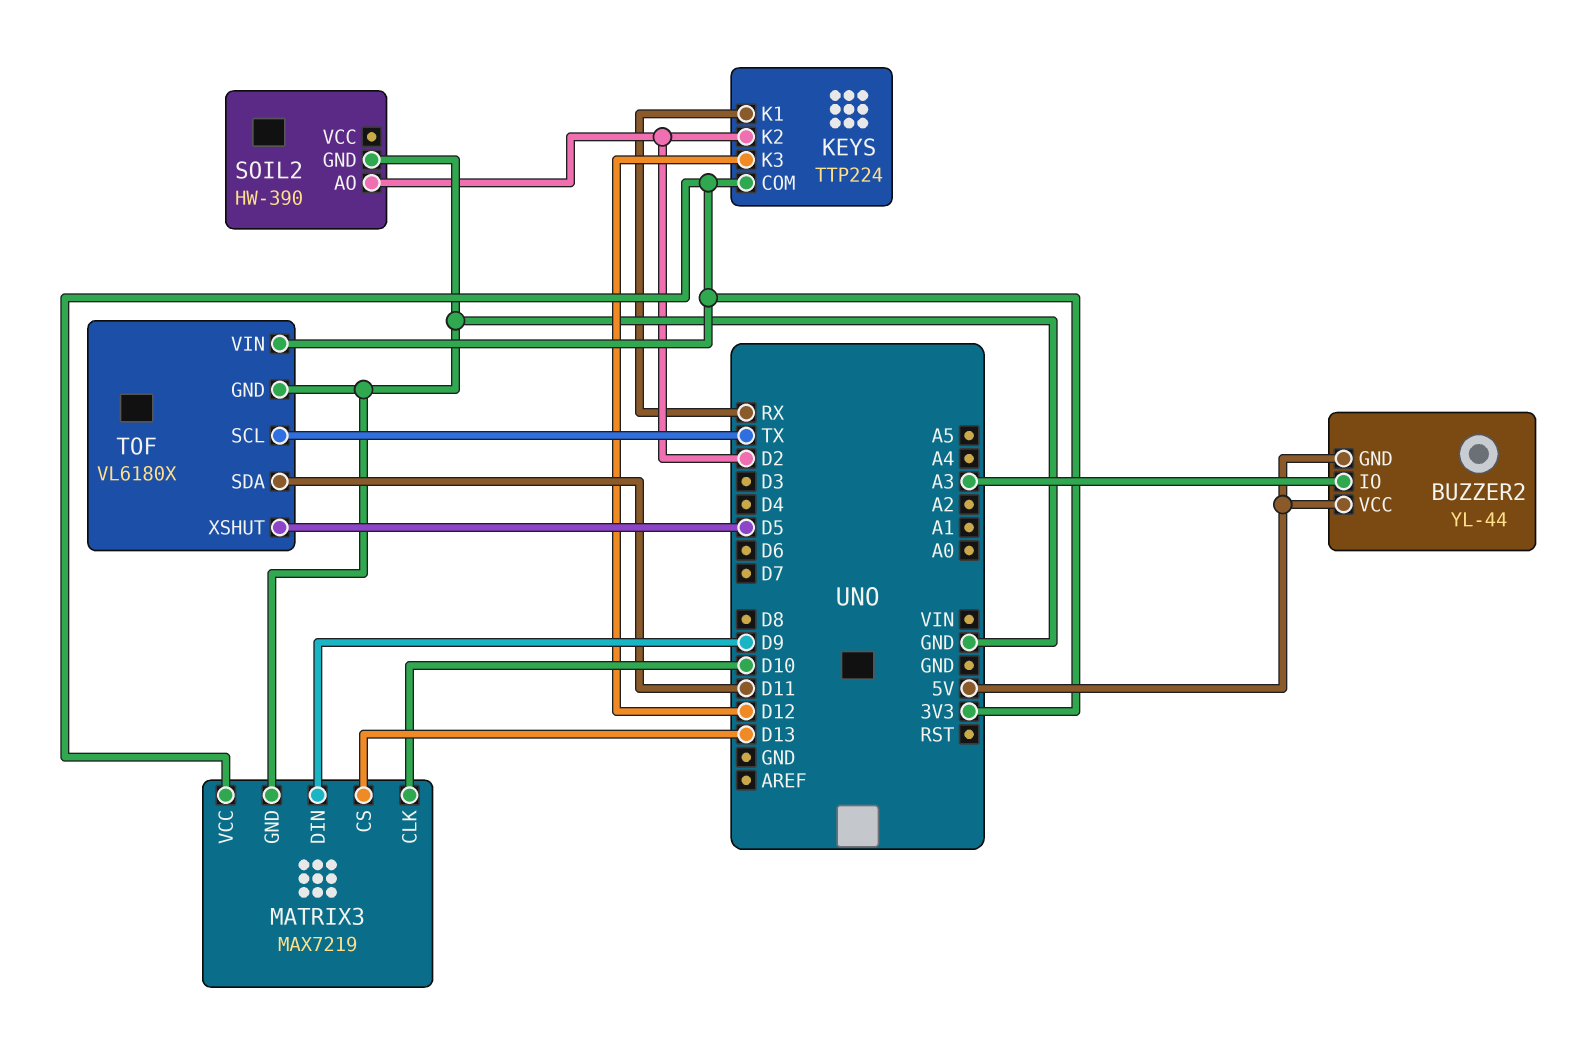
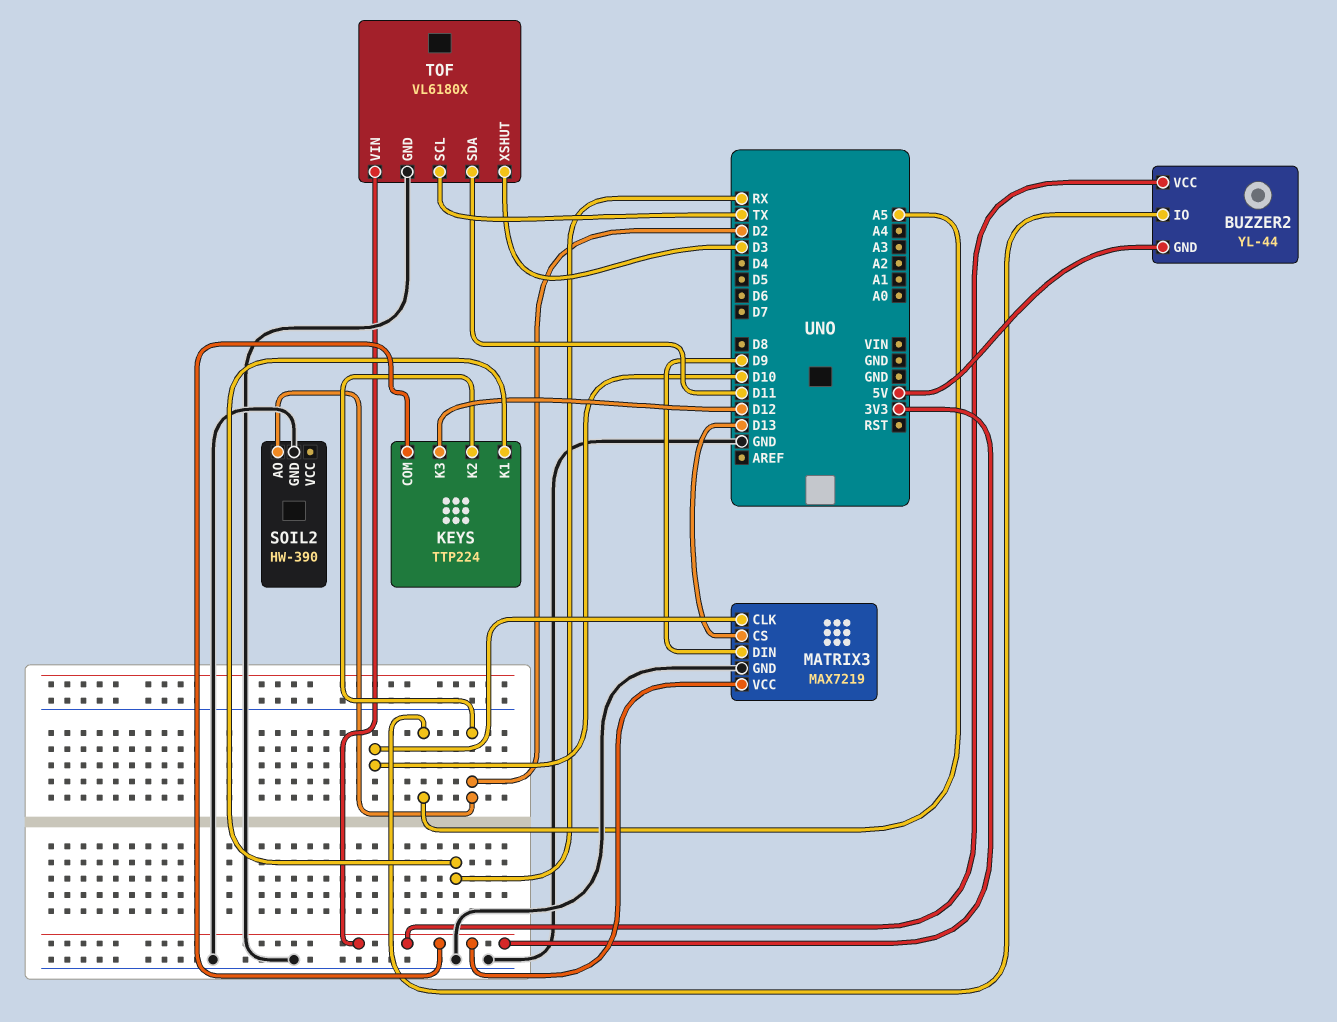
BUZZER2 pin IO: A3 -> A5
BUZZER2 pin VCC: 5V -> 3V3
TOF pin XSHUT: D5 -> D3

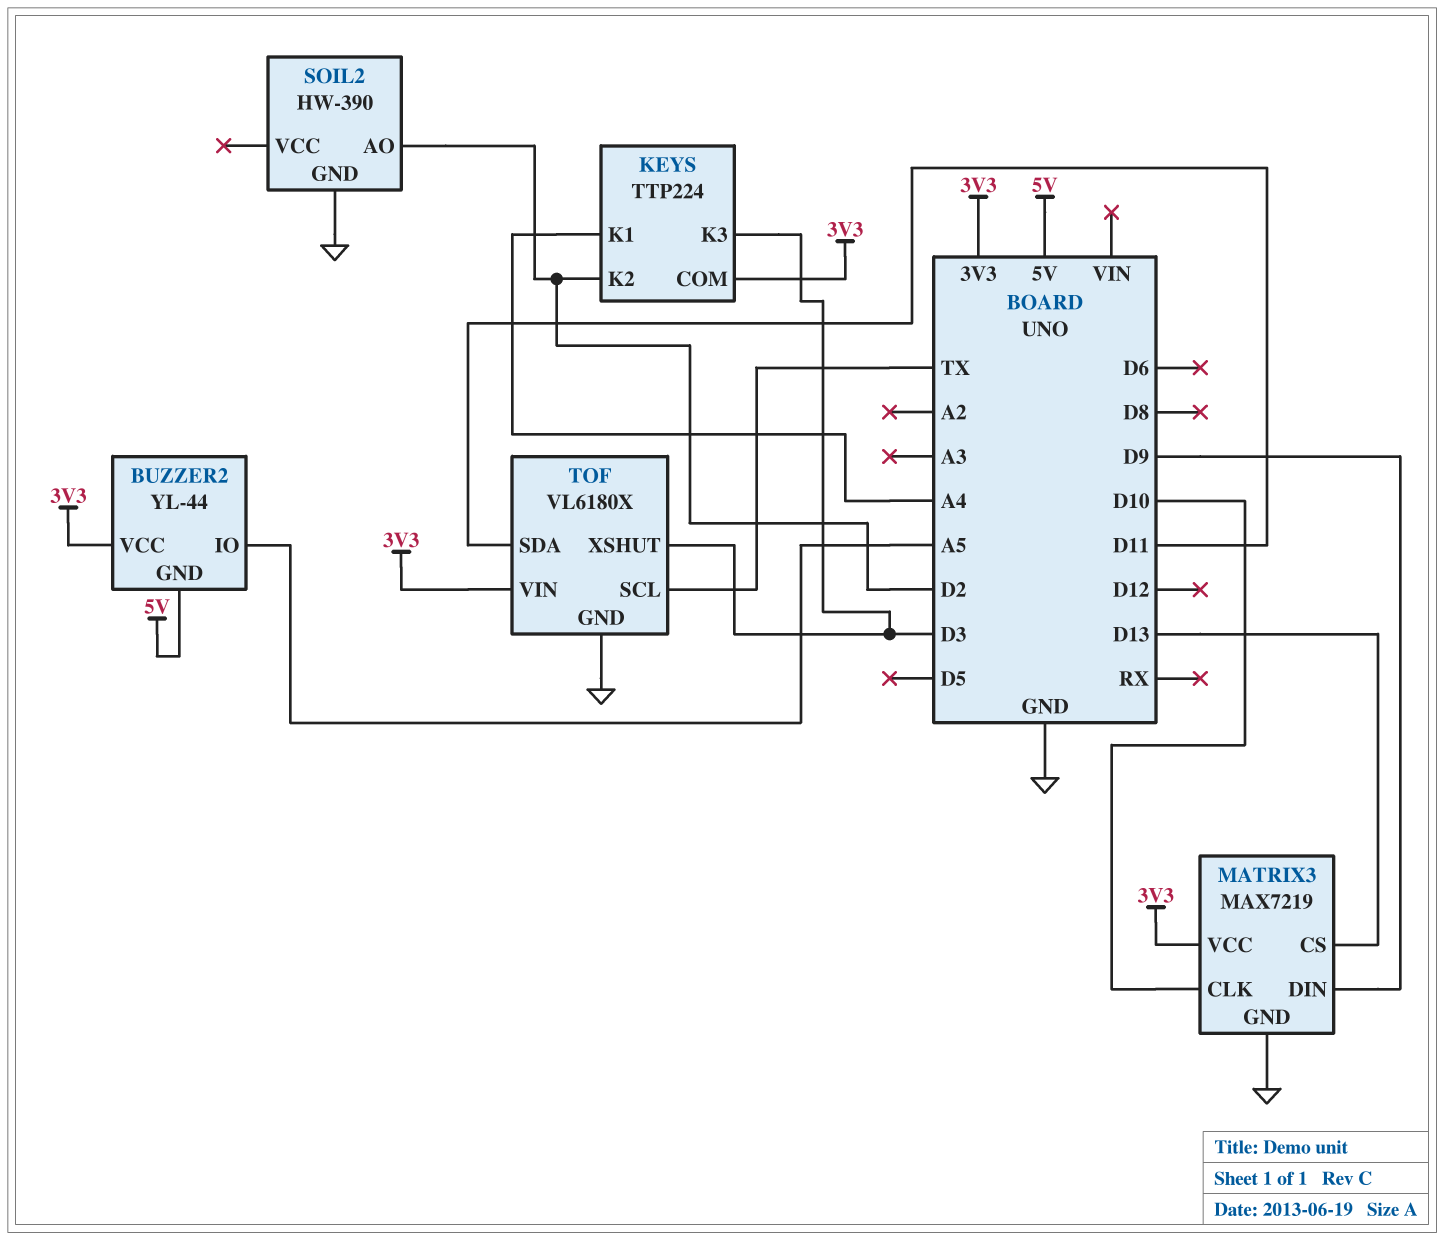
KEYS pin K1: RX -> A4
KEYS pin K3: D12 -> D3

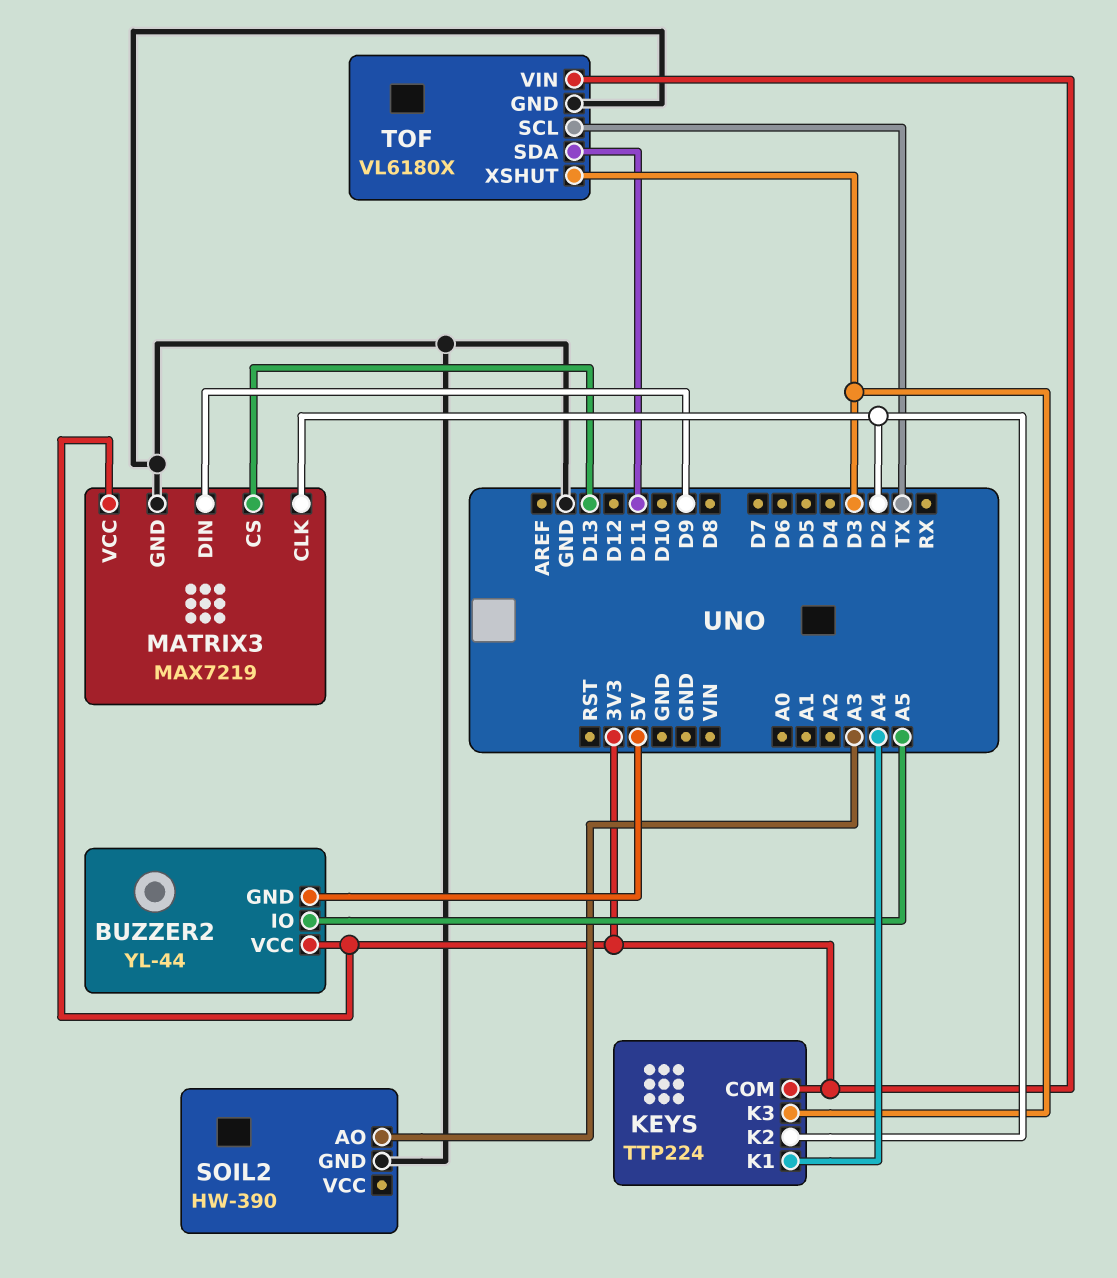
MATRIX3 pin CLK: D10 -> D2
SOIL2 pin AO: D2 -> A3

